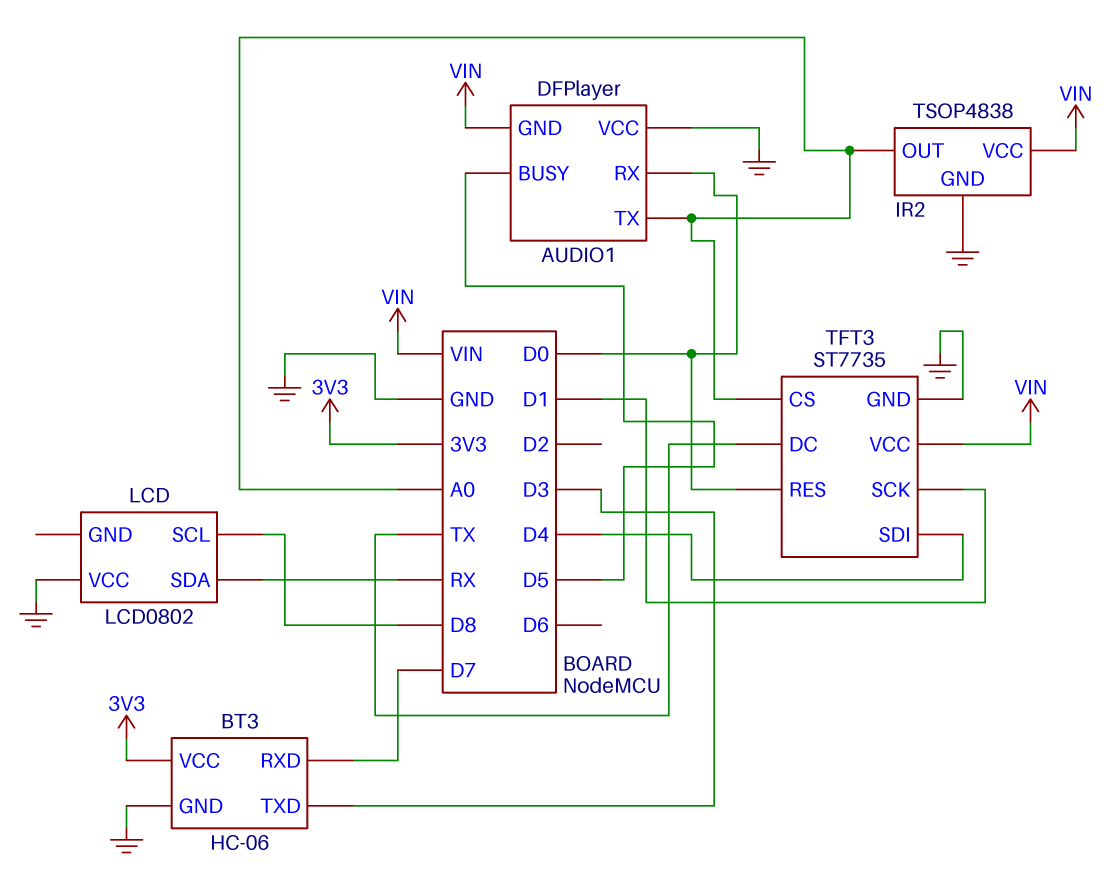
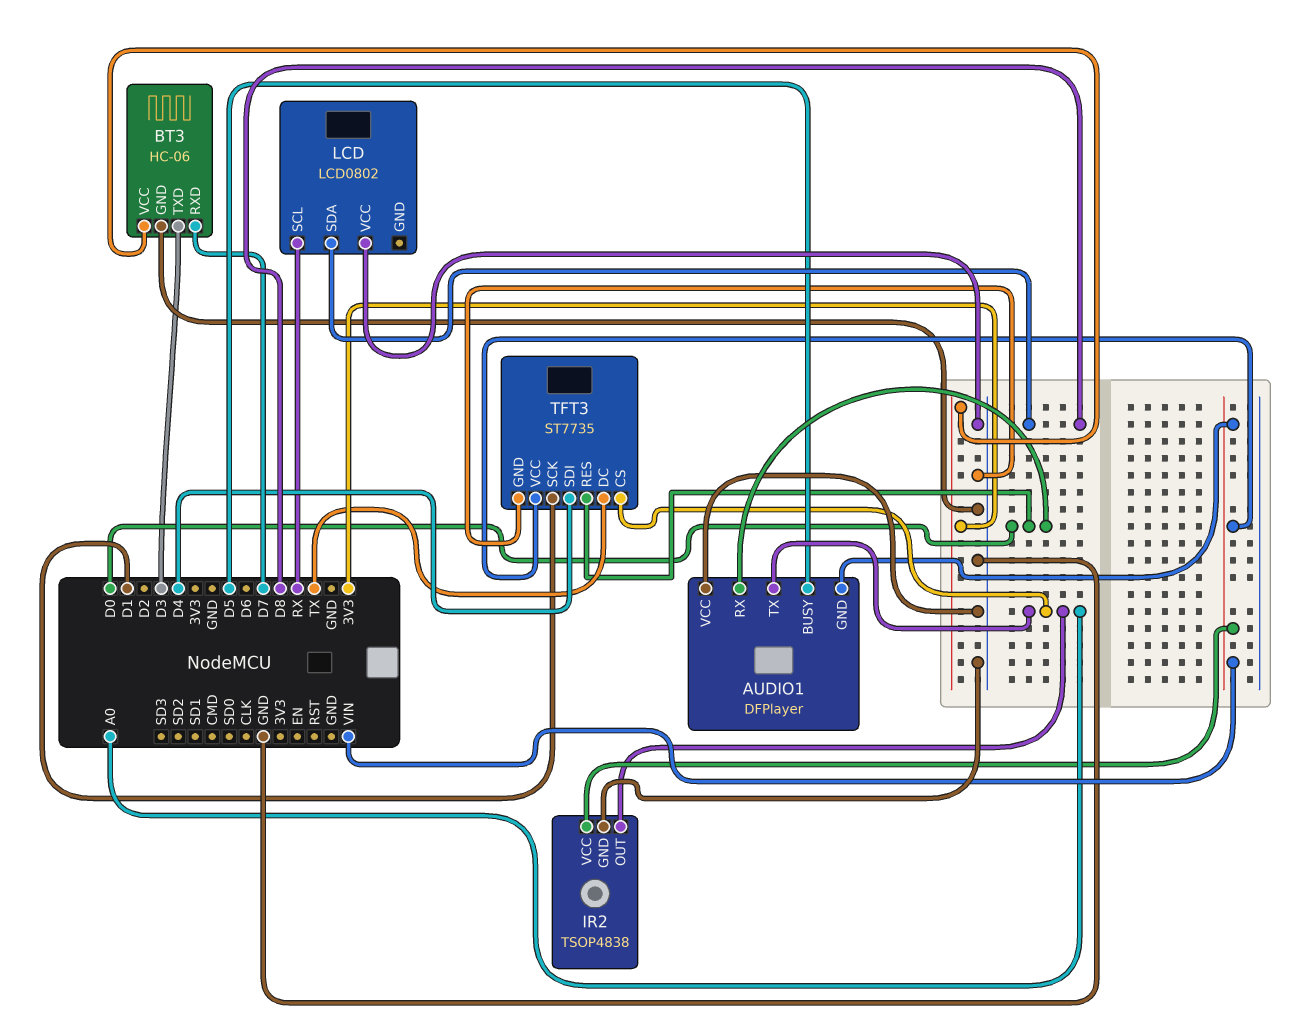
LCD pin SCL: D8 -> RX
LCD pin SDA: RX -> D8

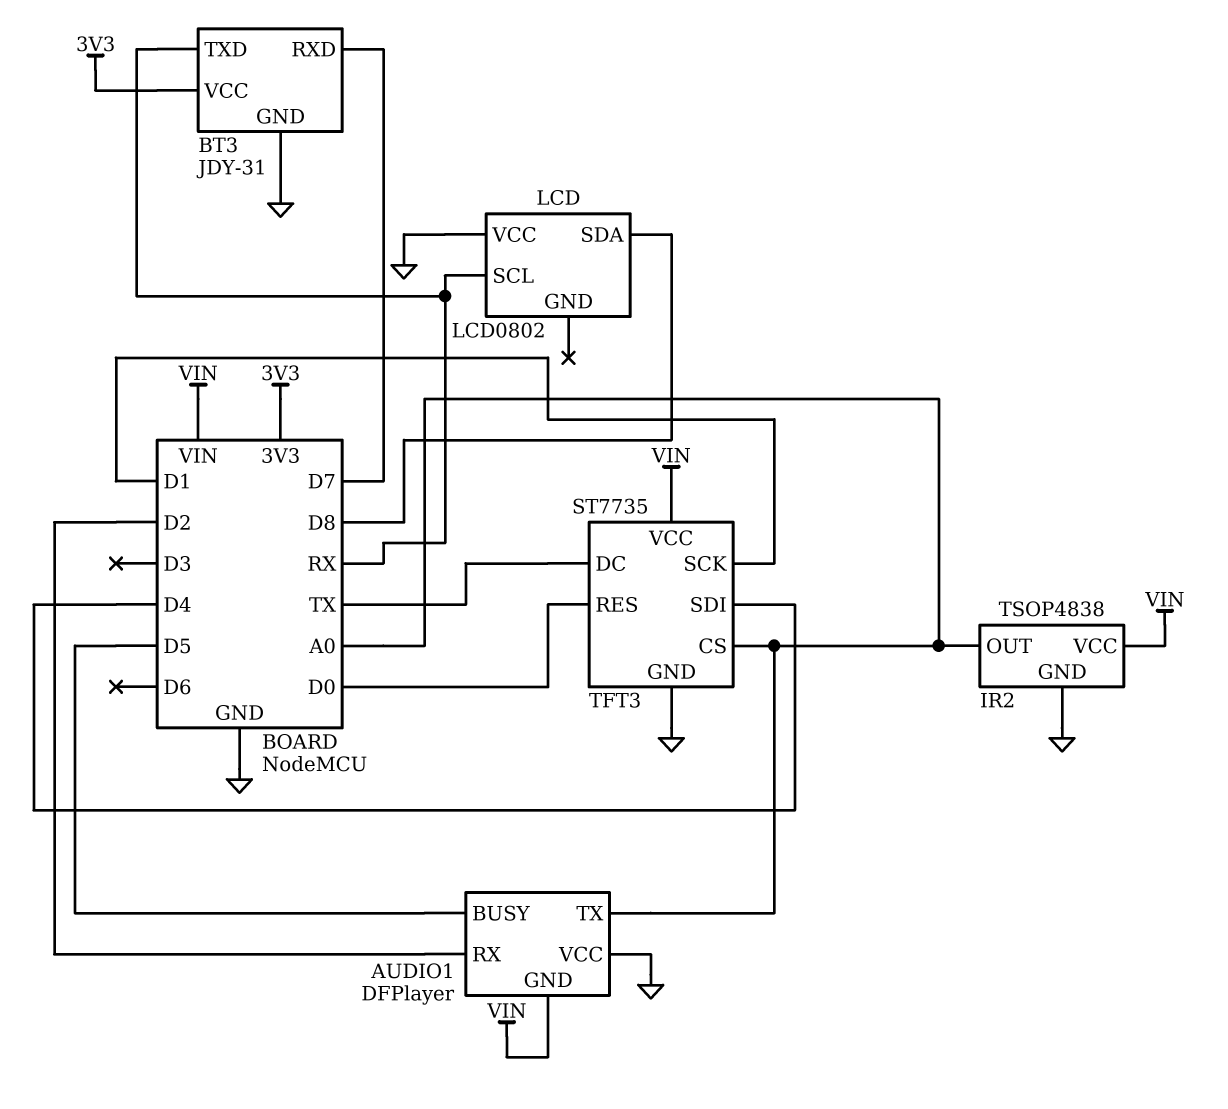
AUDIO1 pin RX: D0 -> D2
BT3: HC-06 -> JDY-31
BT3 pin TXD: D3 -> RX

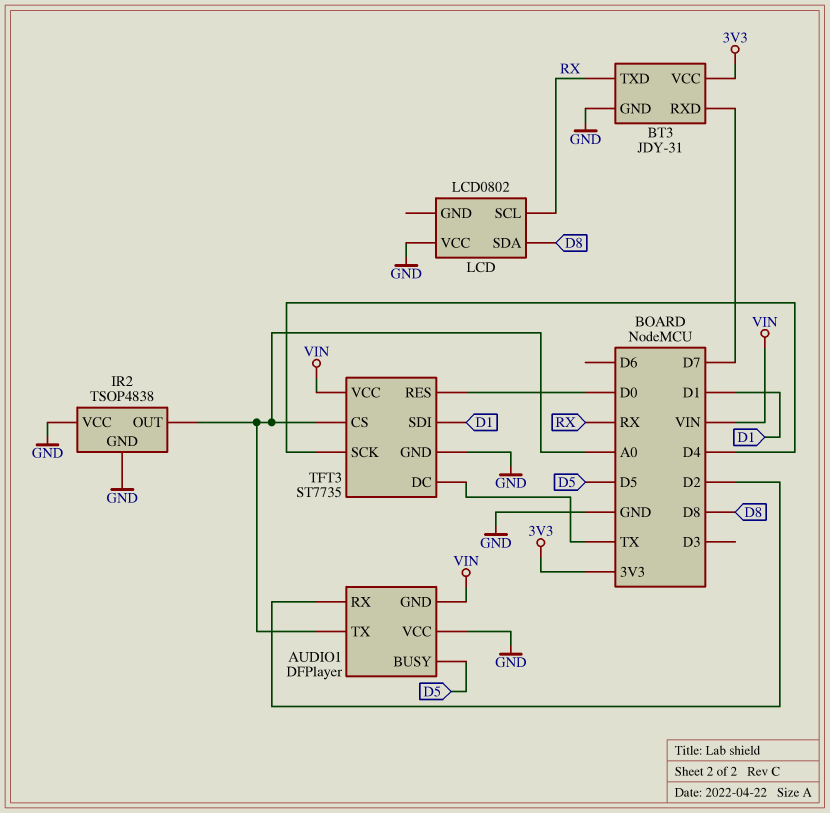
IR2 pin VCC: VIN -> GND
TFT3 pin SCK: D1 -> D4
TFT3 pin SDI: D4 -> D1

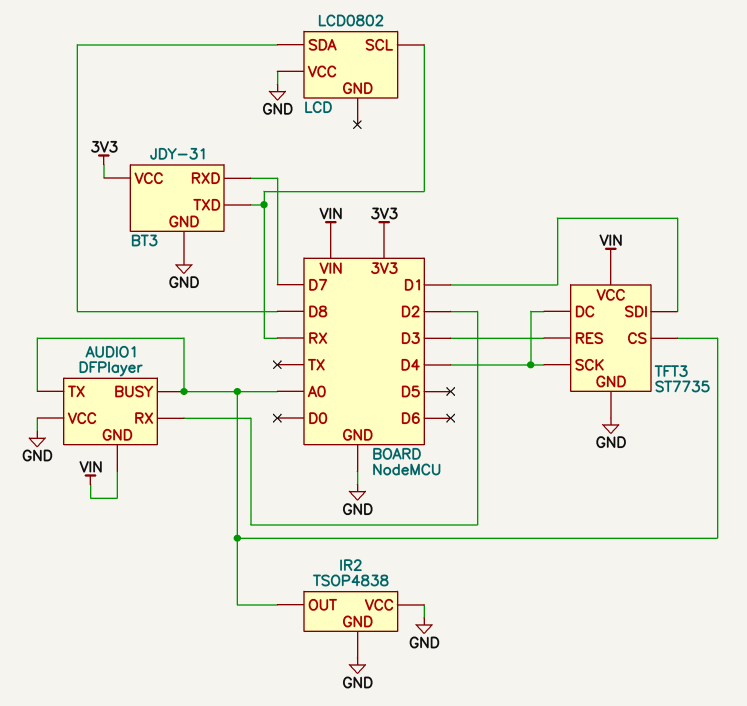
AUDIO1 pin BUSY: D5 -> A0
TFT3 pin DC: TX -> D4
TFT3 pin RES: D0 -> D3

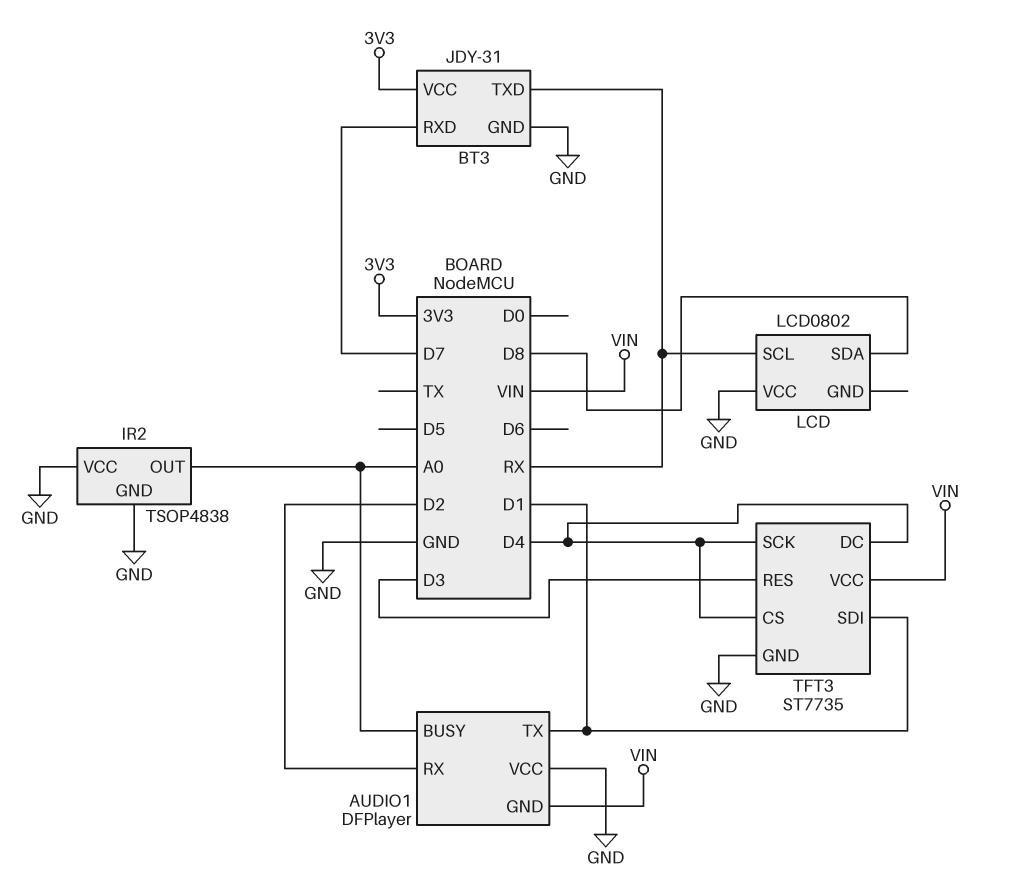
AUDIO1 pin TX: A0 -> D1
TFT3 pin CS: A0 -> D4

